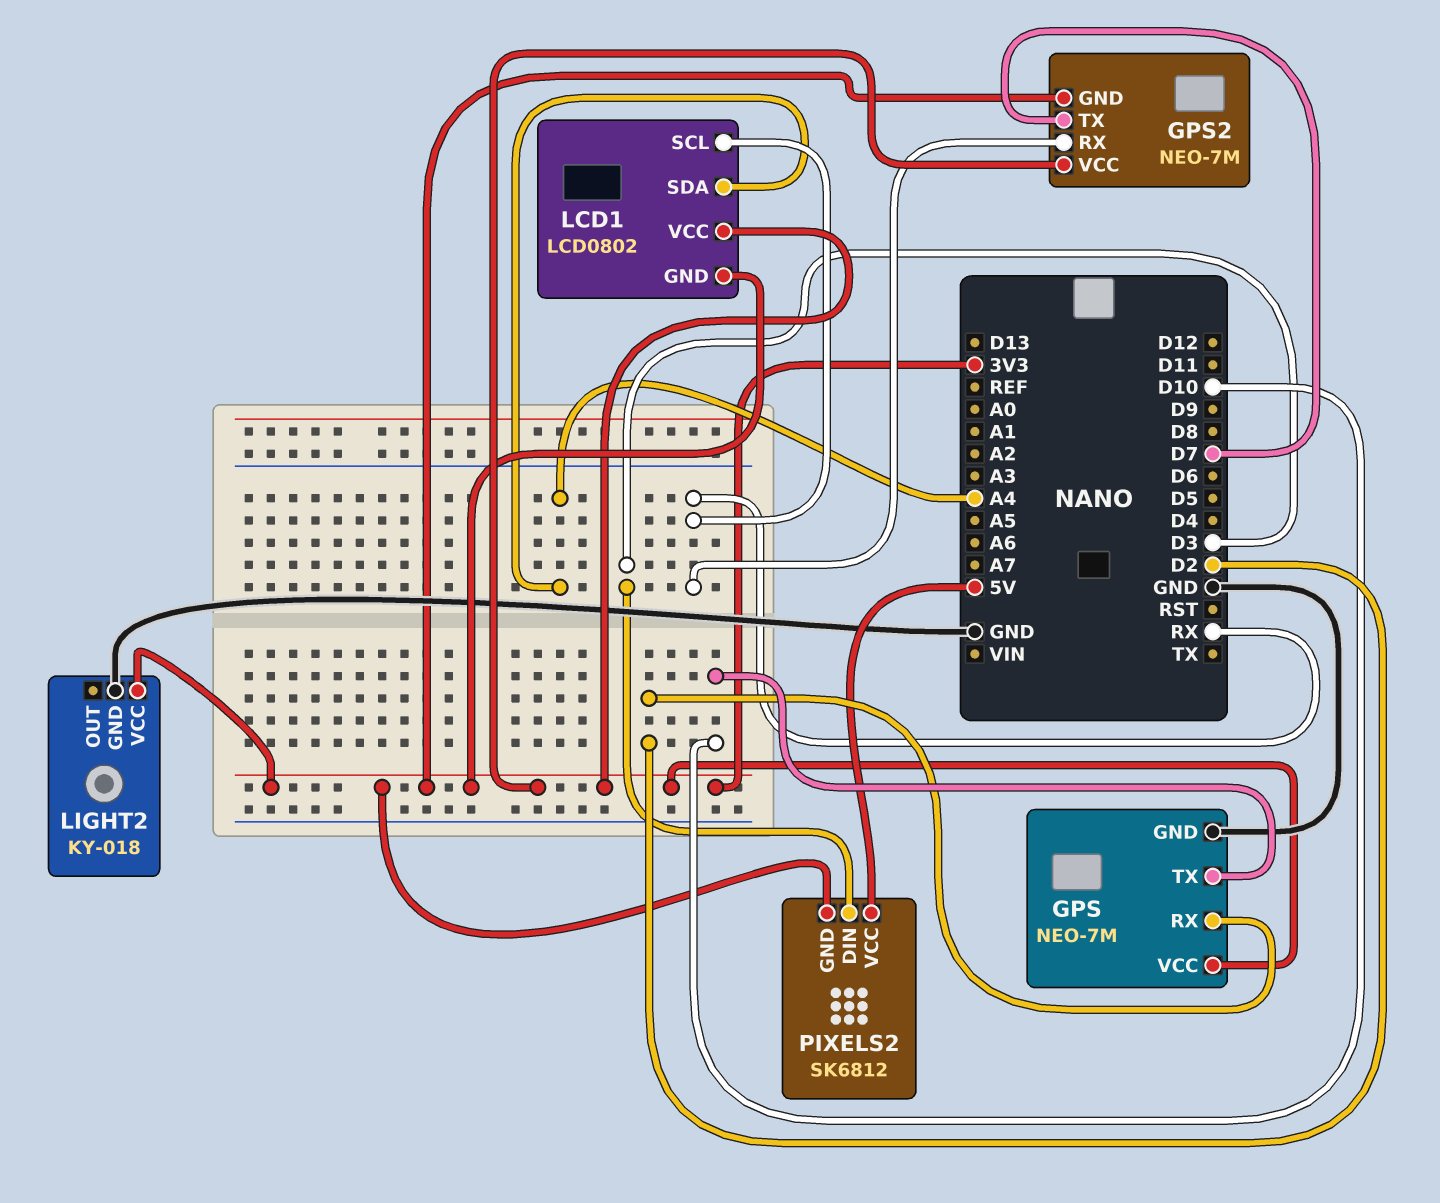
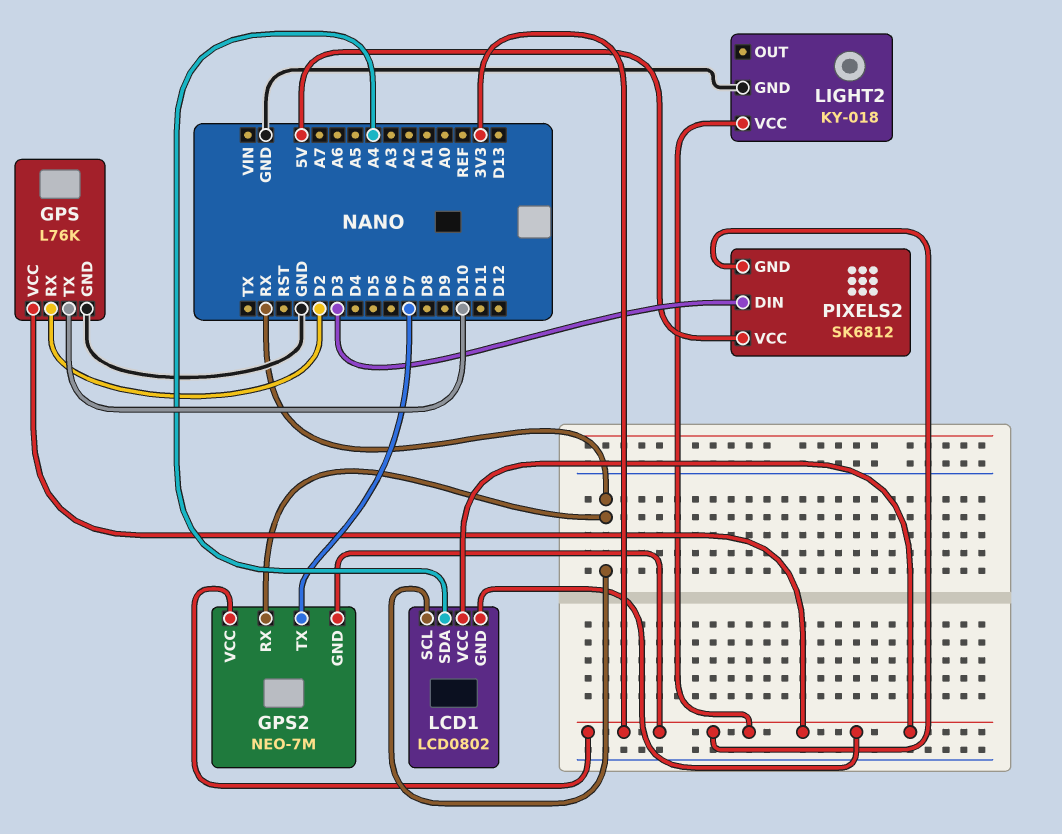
GPS: NEO-7M -> L76K

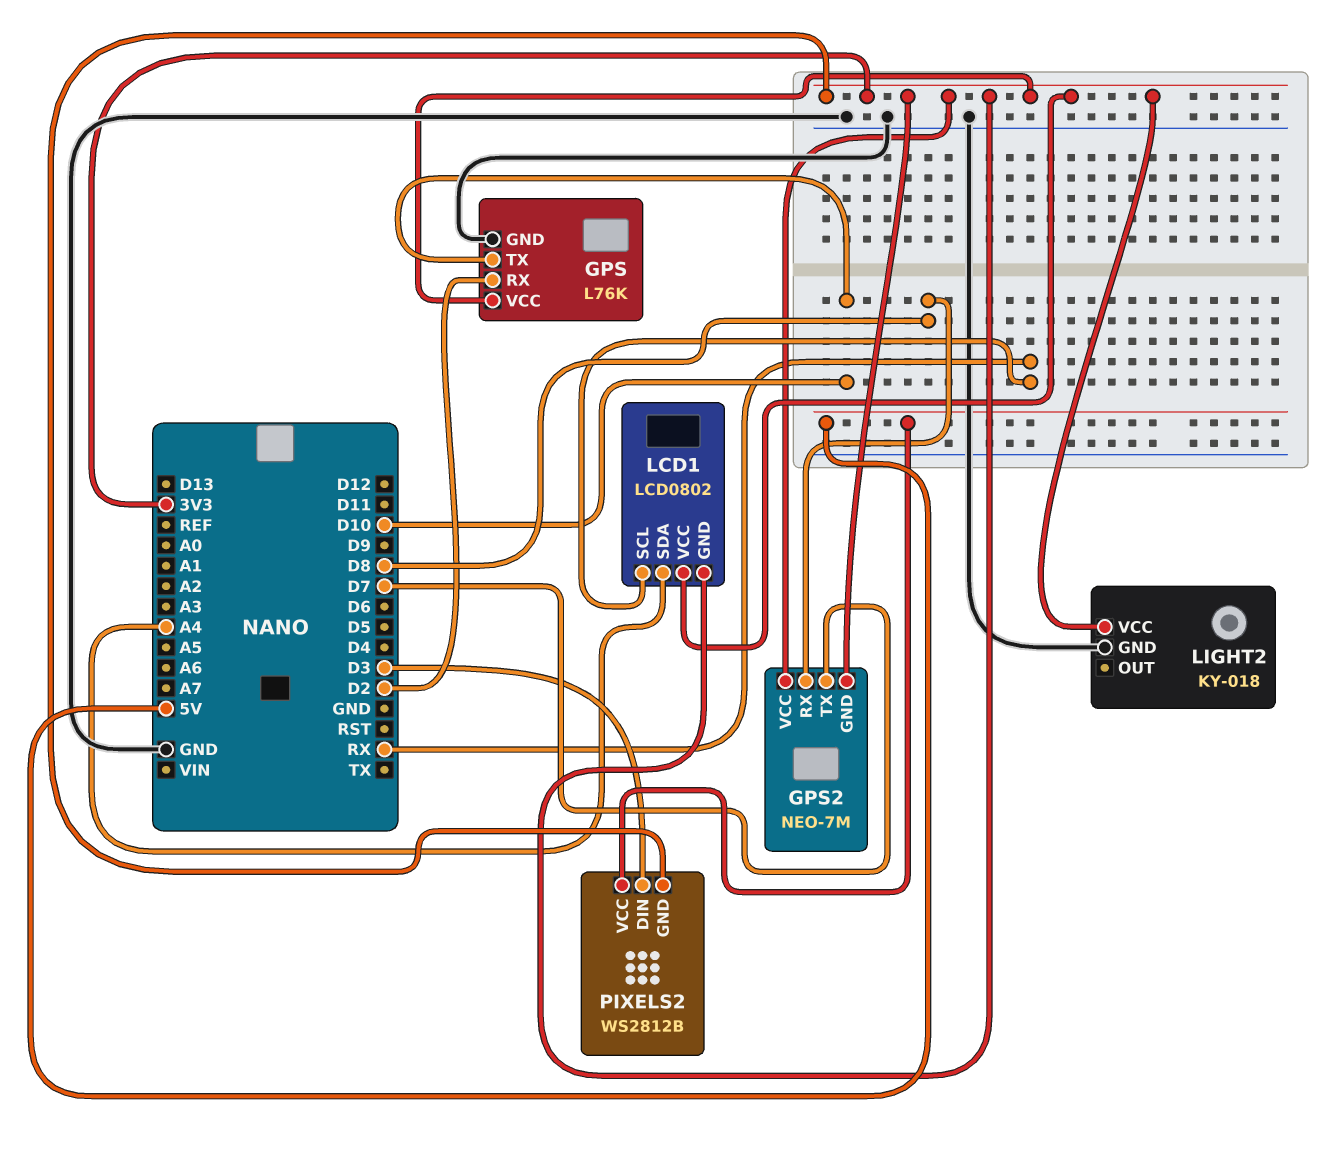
GPS2 pin RX: RX -> D8
PIXELS2: SK6812 -> WS2812B

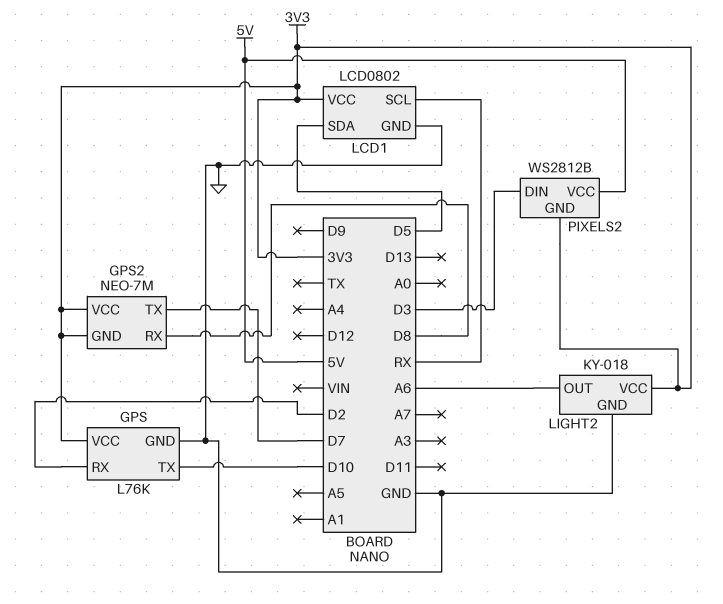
LCD1 pin GND: 3V3 -> GND
LCD1 pin SDA: A4 -> D5
LIGHT2 pin OUT: none -> A6

